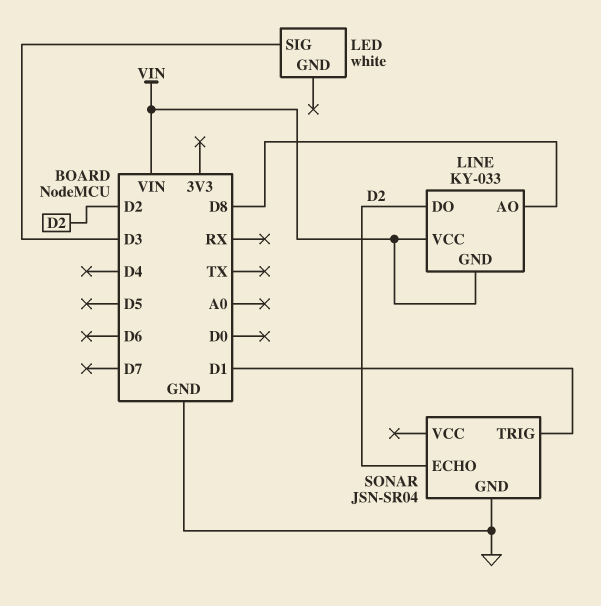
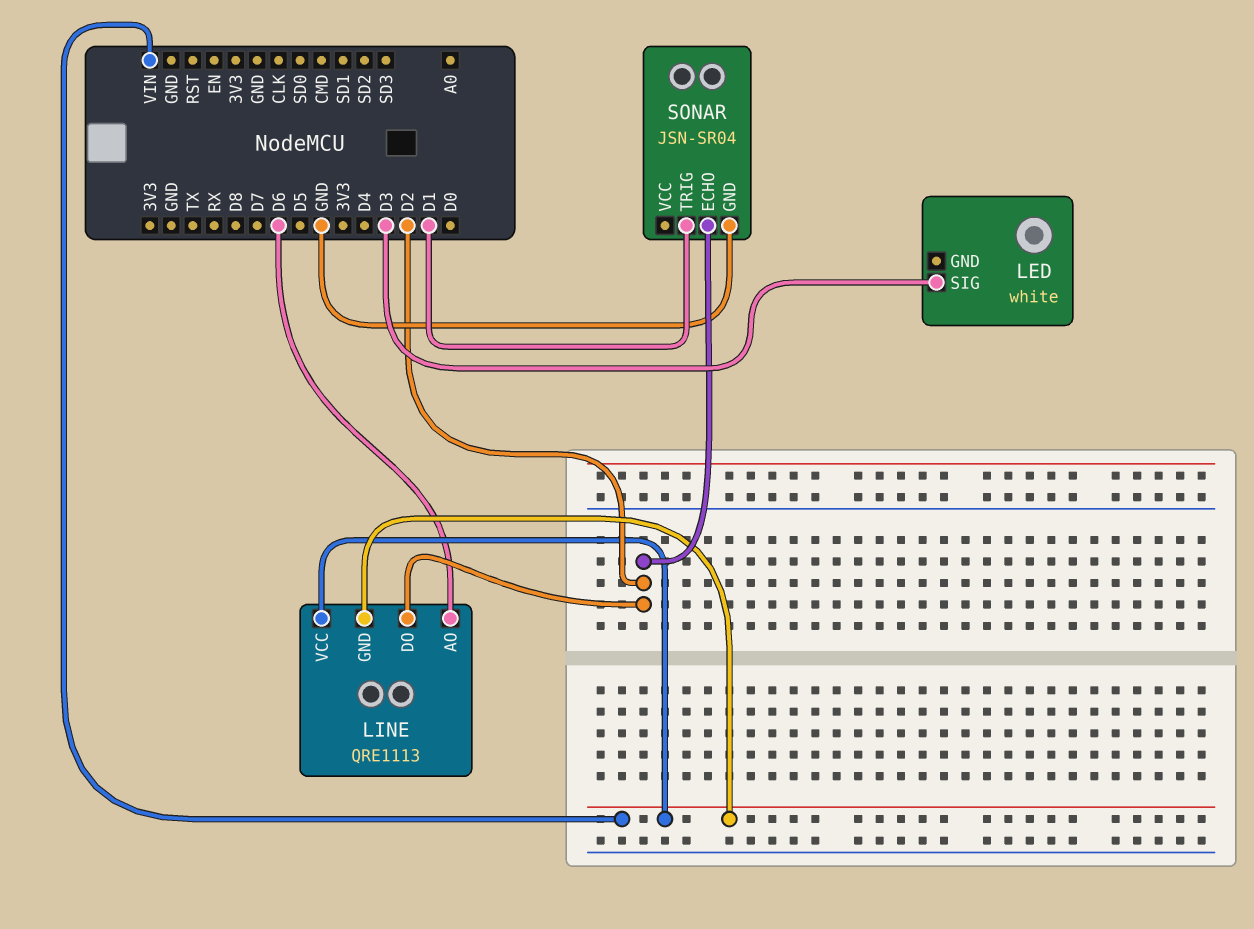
LINE: KY-033 -> QRE1113
LINE pin AO: D8 -> D6

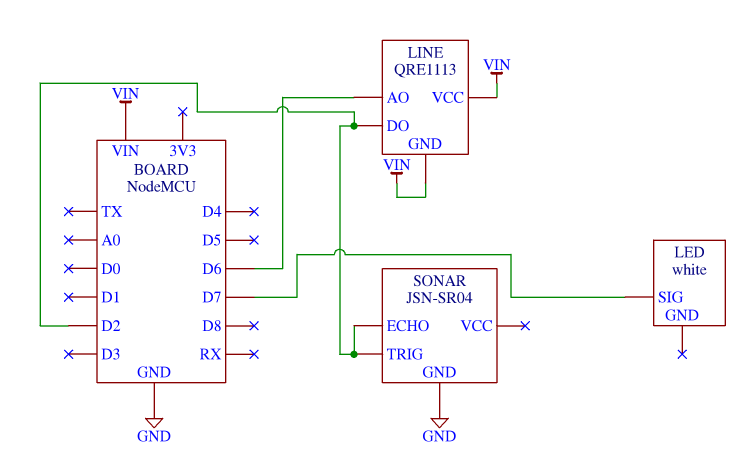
LED pin SIG: D3 -> D7
SONAR pin TRIG: D1 -> D2

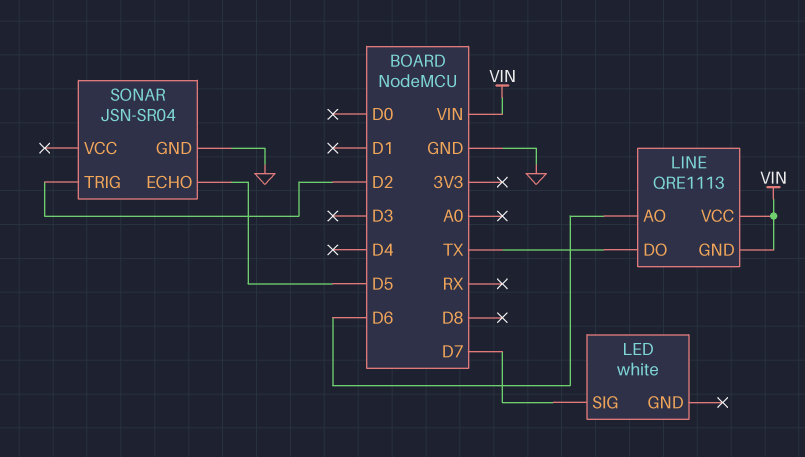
LINE pin DO: D2 -> TX
SONAR pin ECHO: D2 -> D5

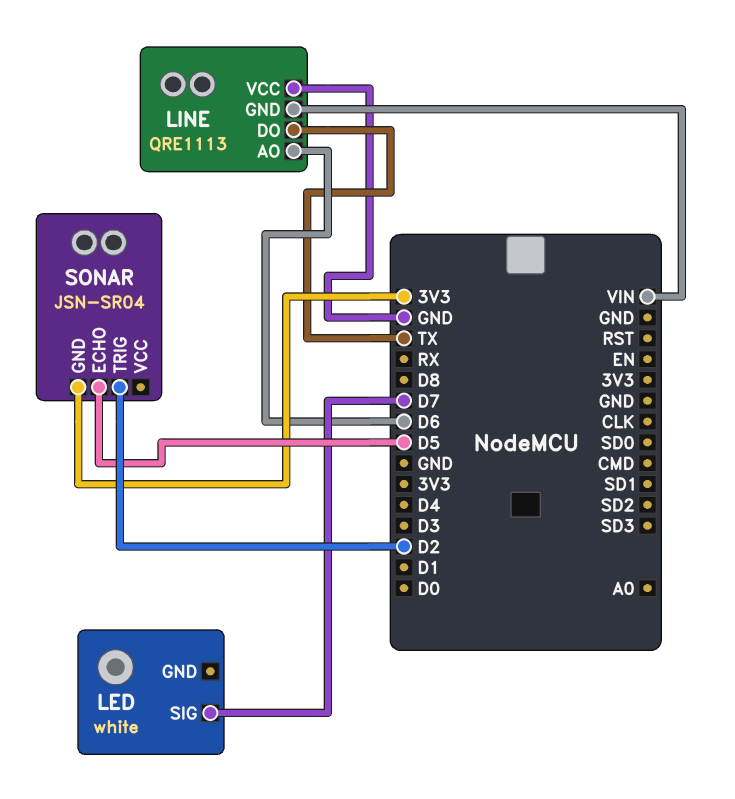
LINE pin VCC: VIN -> GND
SONAR pin GND: GND -> 3V3

